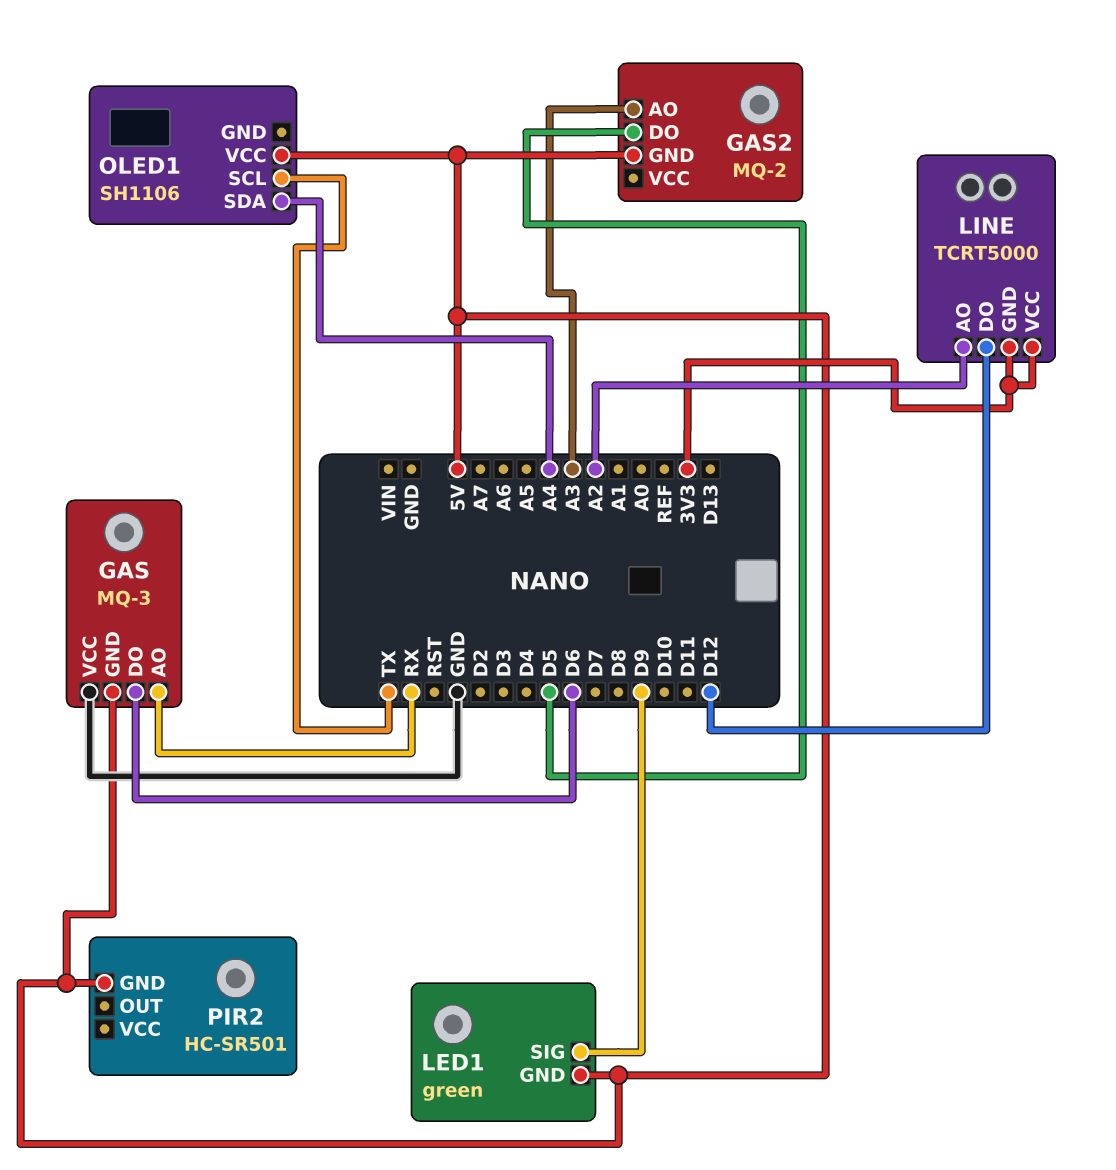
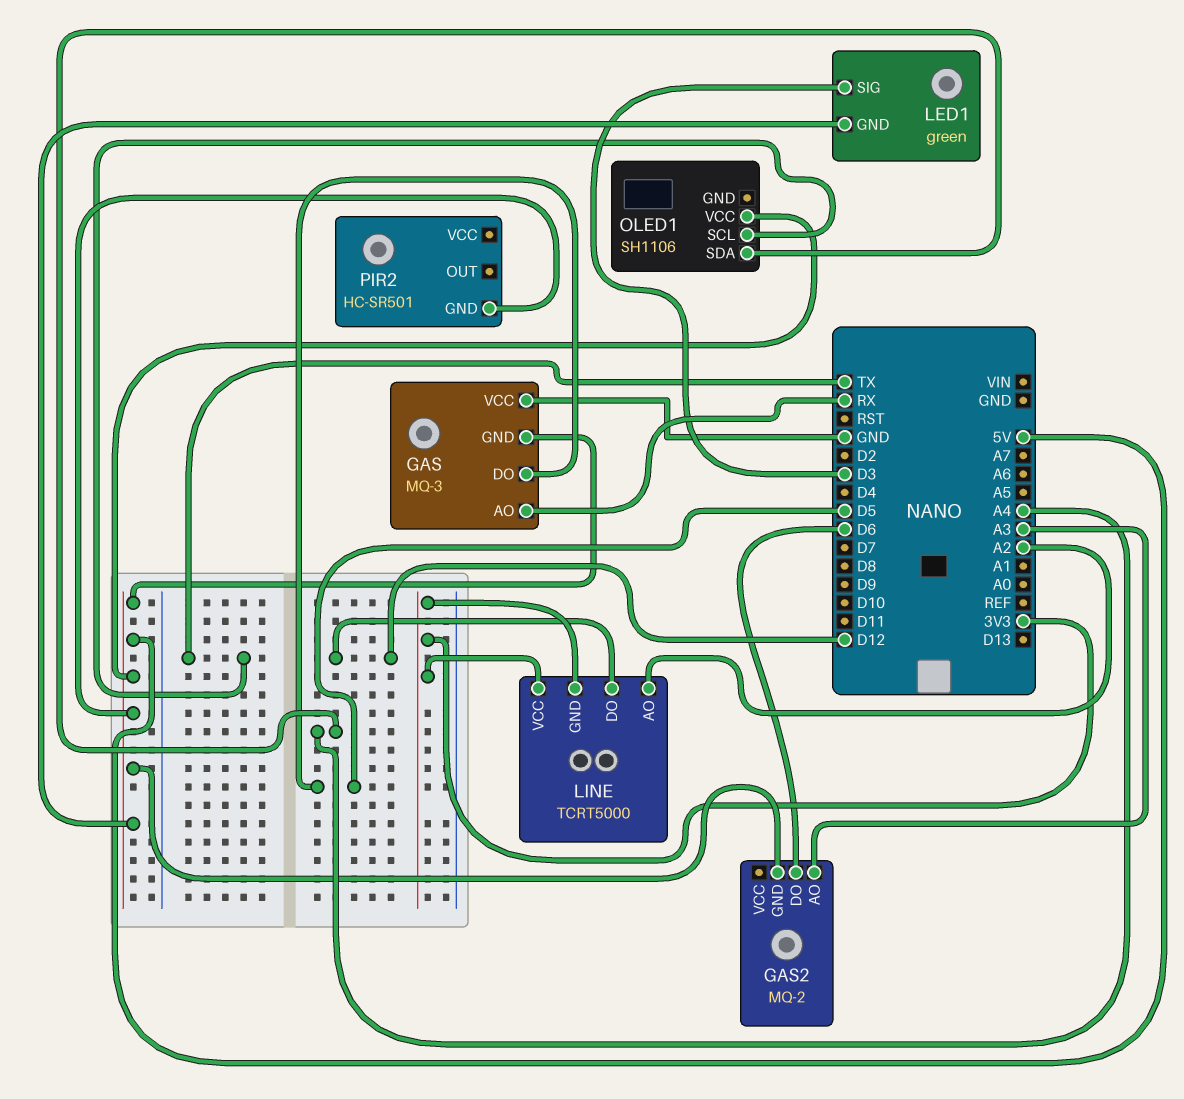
GAS pin DO: D6 -> D5
GAS2 pin DO: D5 -> D6
LED1 pin SIG: D9 -> D3

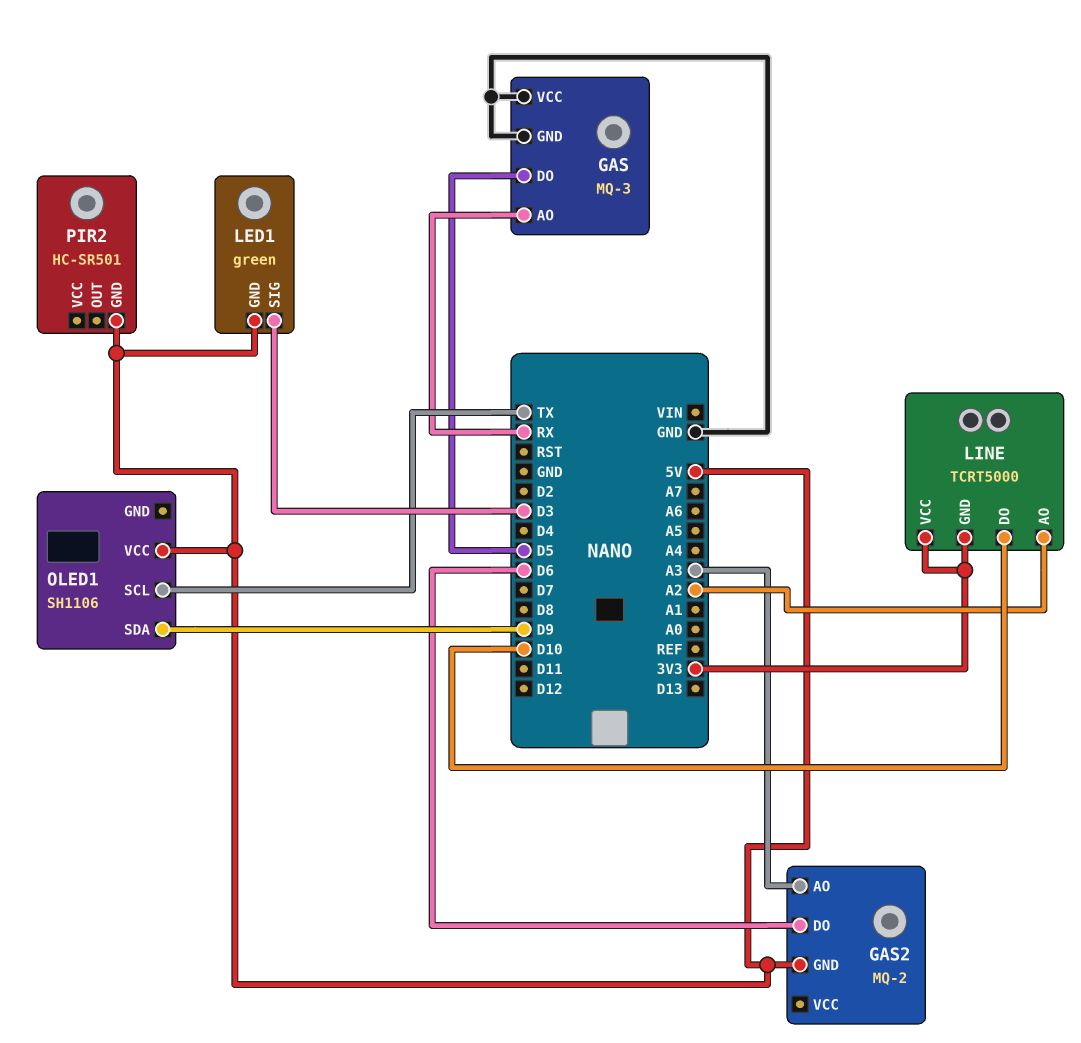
GAS pin GND: 5V -> GND
LINE pin DO: D12 -> D10
OLED1 pin SDA: A4 -> D9

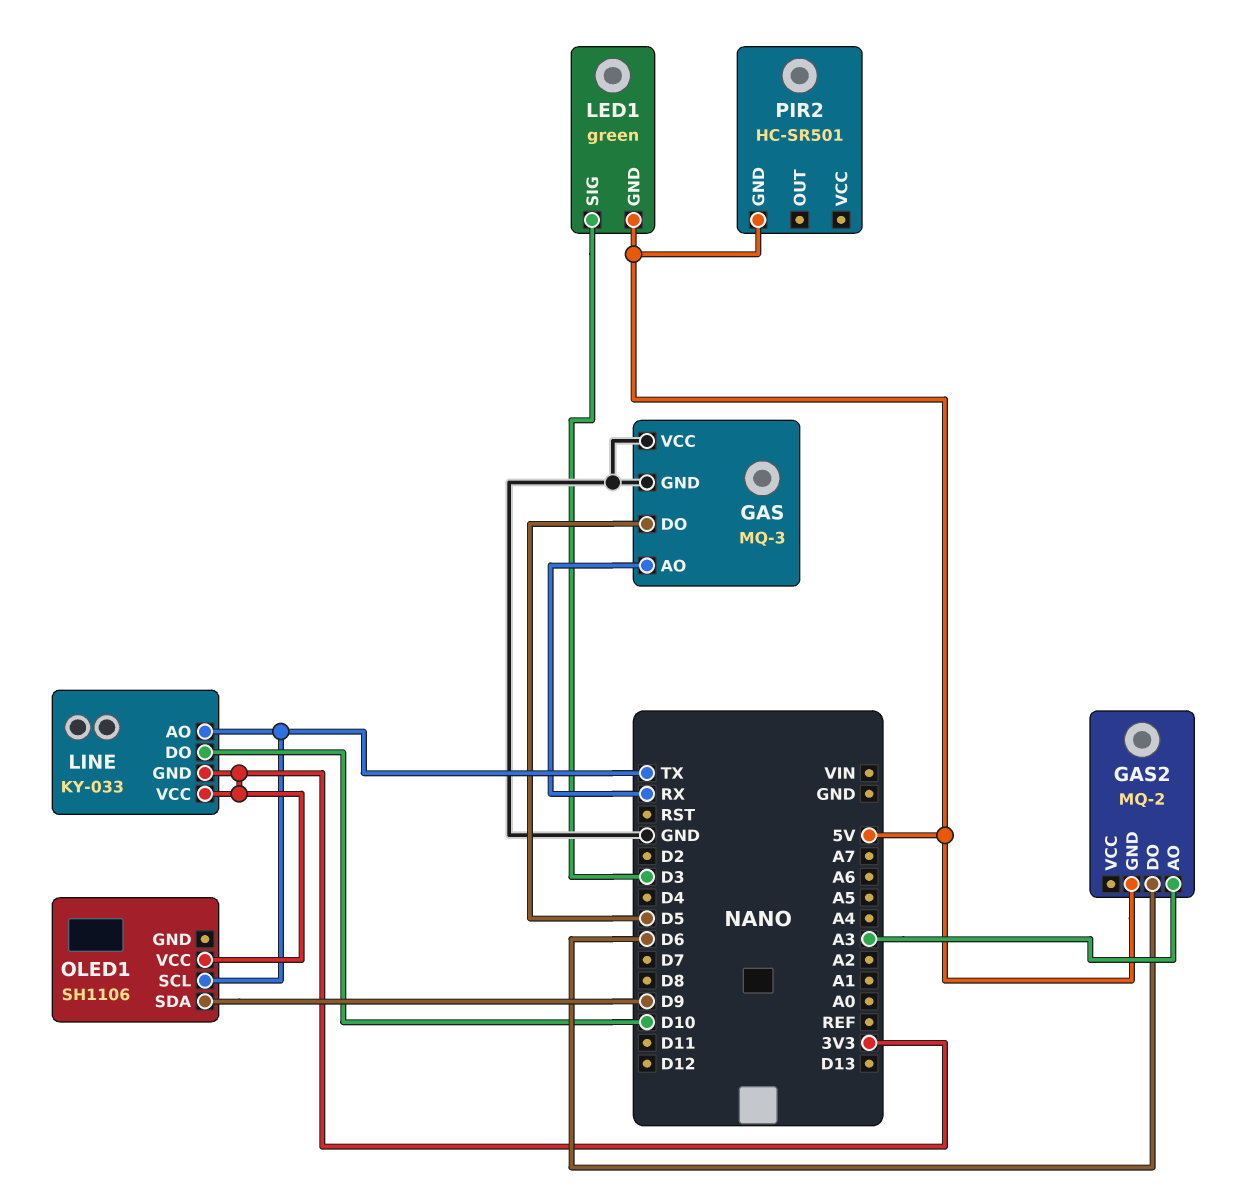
LINE: TCRT5000 -> KY-033
LINE pin AO: A2 -> TX
OLED1 pin VCC: 5V -> 3V3

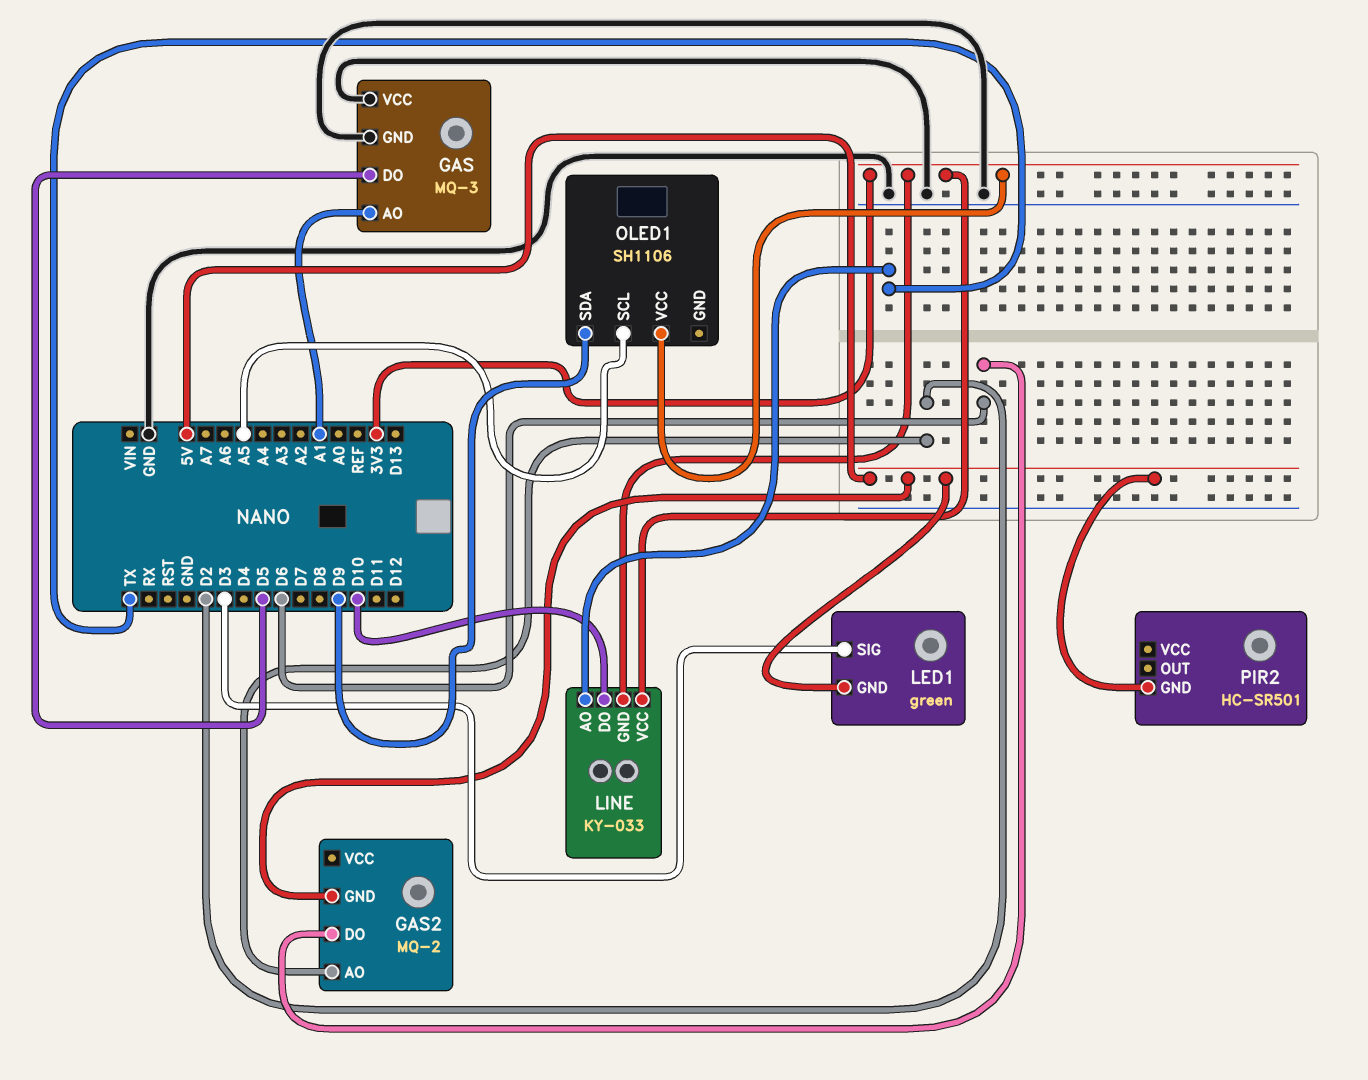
GAS pin AO: RX -> A1
GAS2 pin AO: A3 -> D2
OLED1 pin SCL: TX -> A5

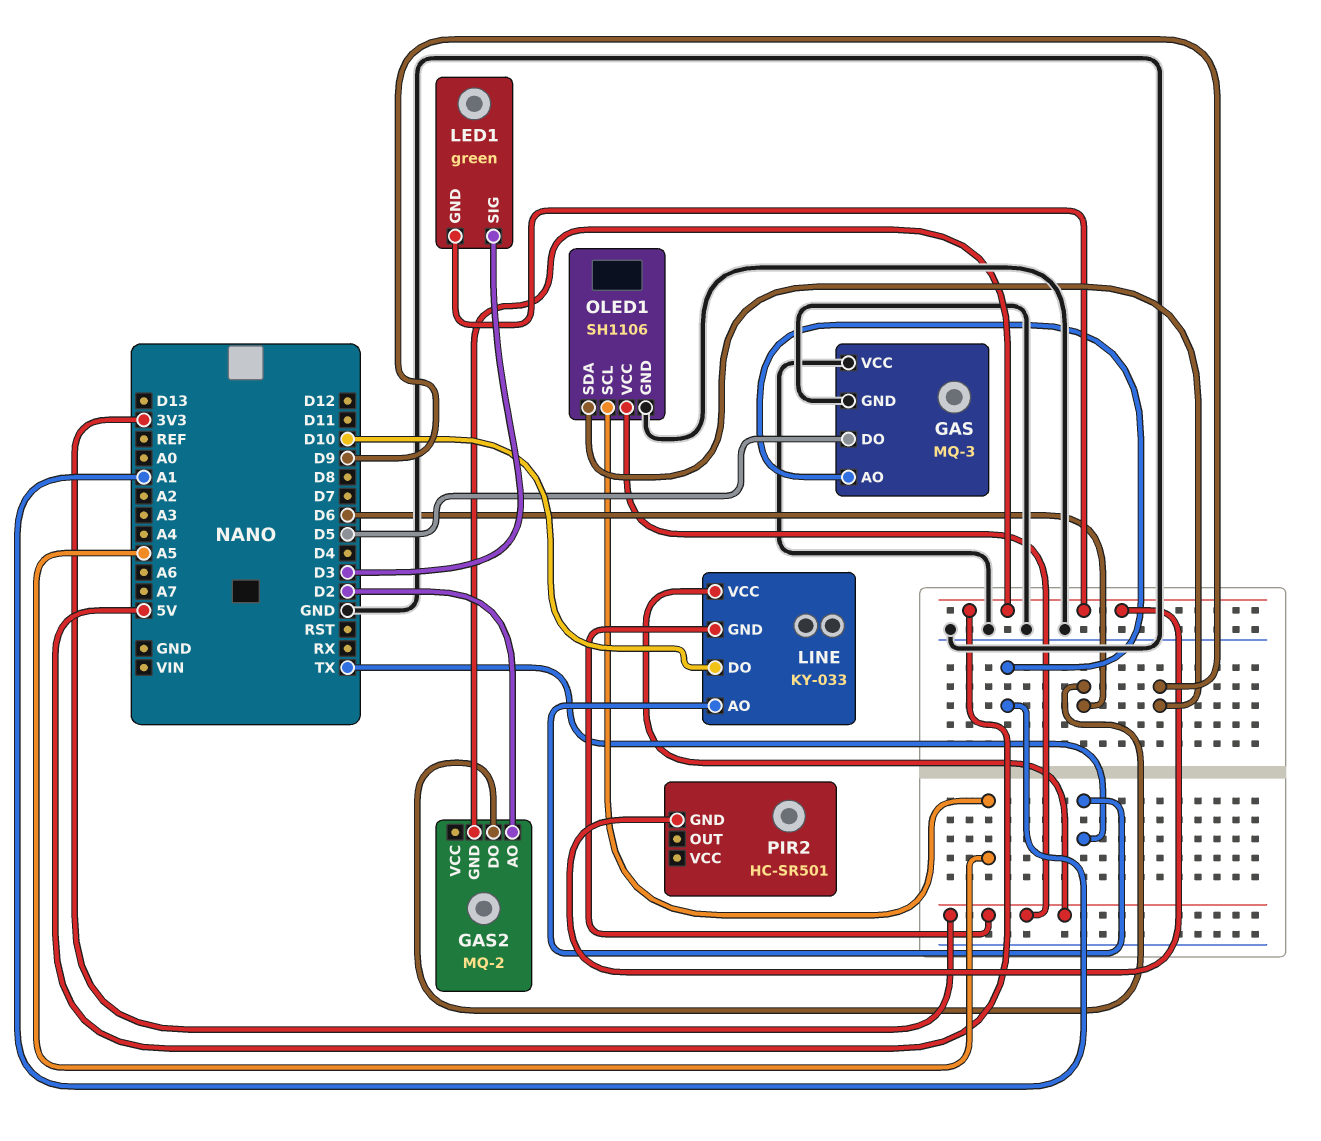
OLED1 pin GND: none -> GND

